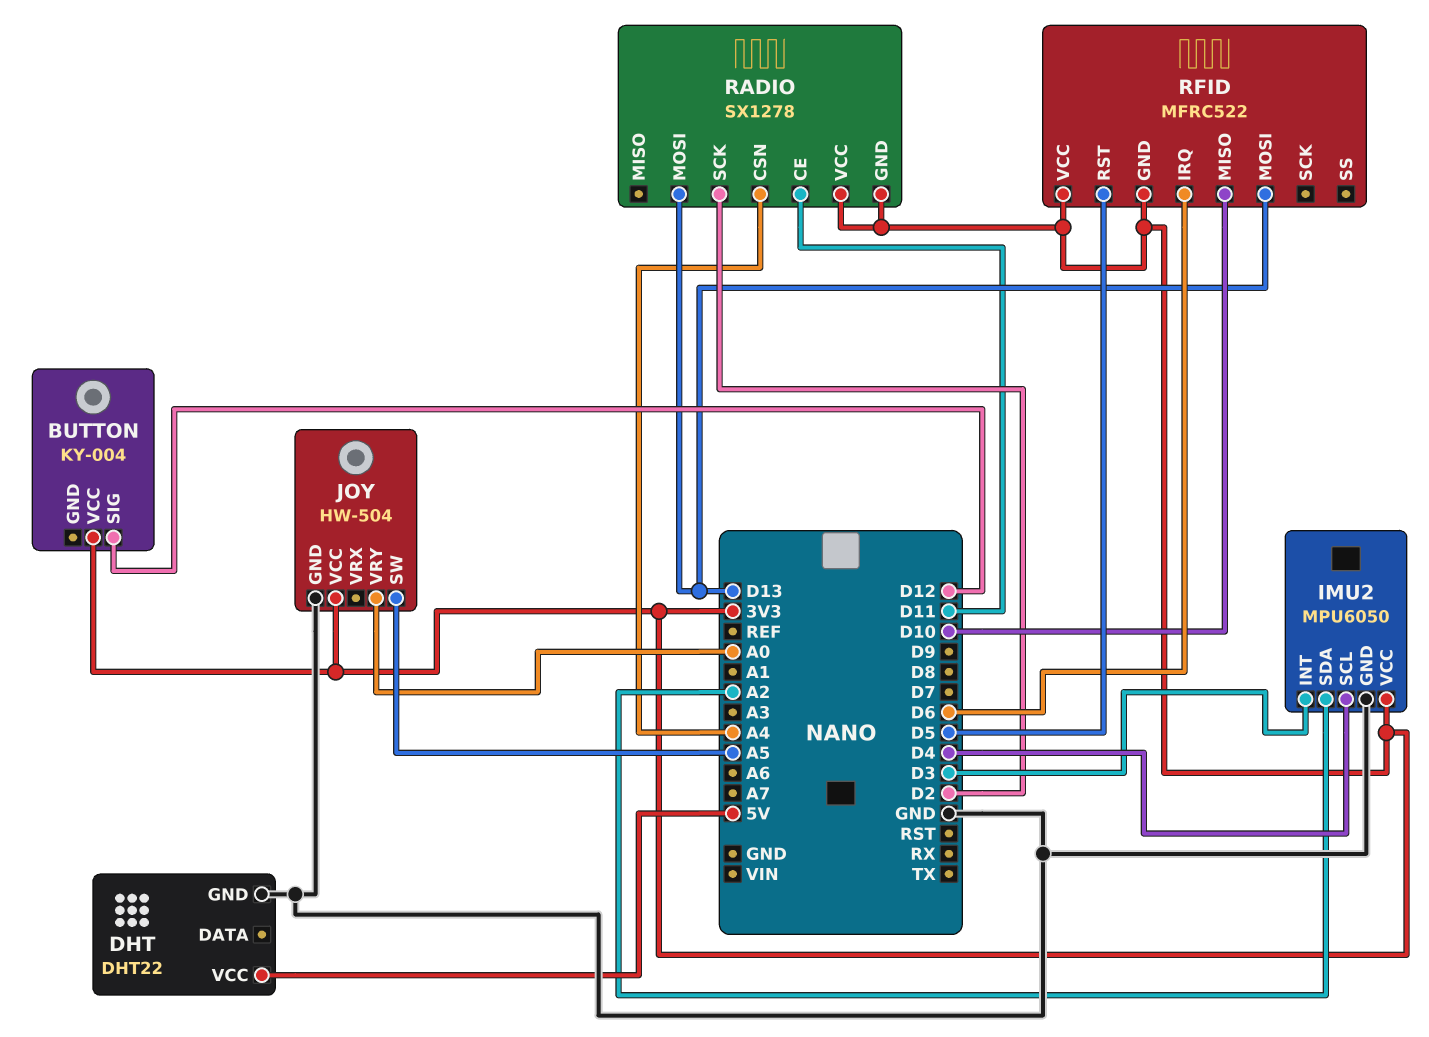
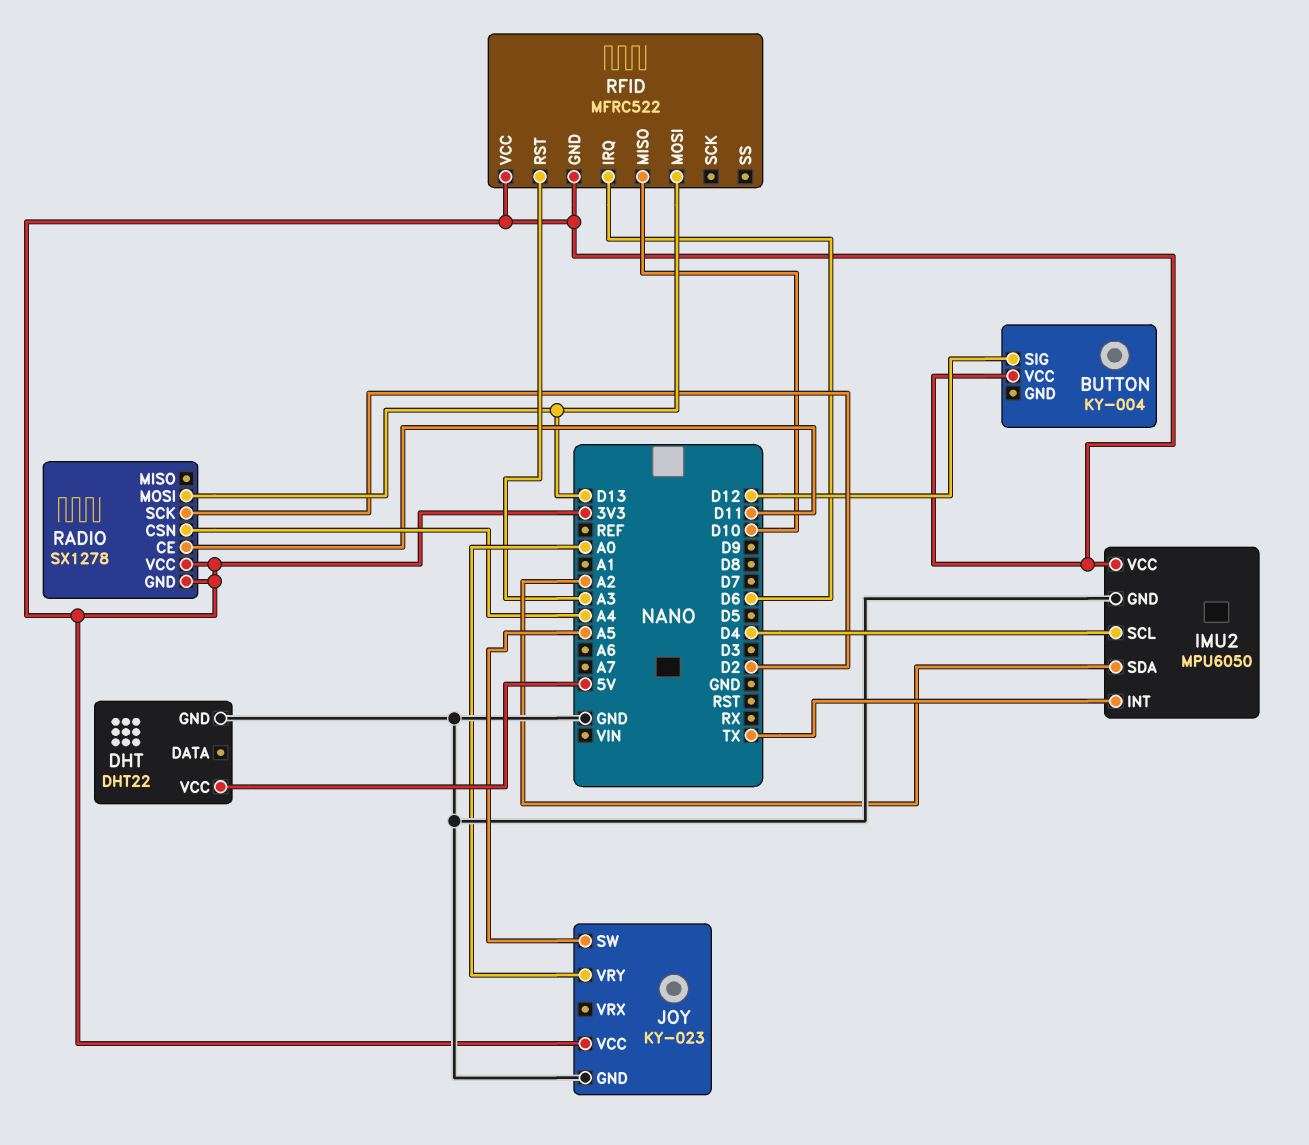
IMU2 pin INT: D3 -> TX
JOY: HW-504 -> KY-023
RFID pin RST: D5 -> A3

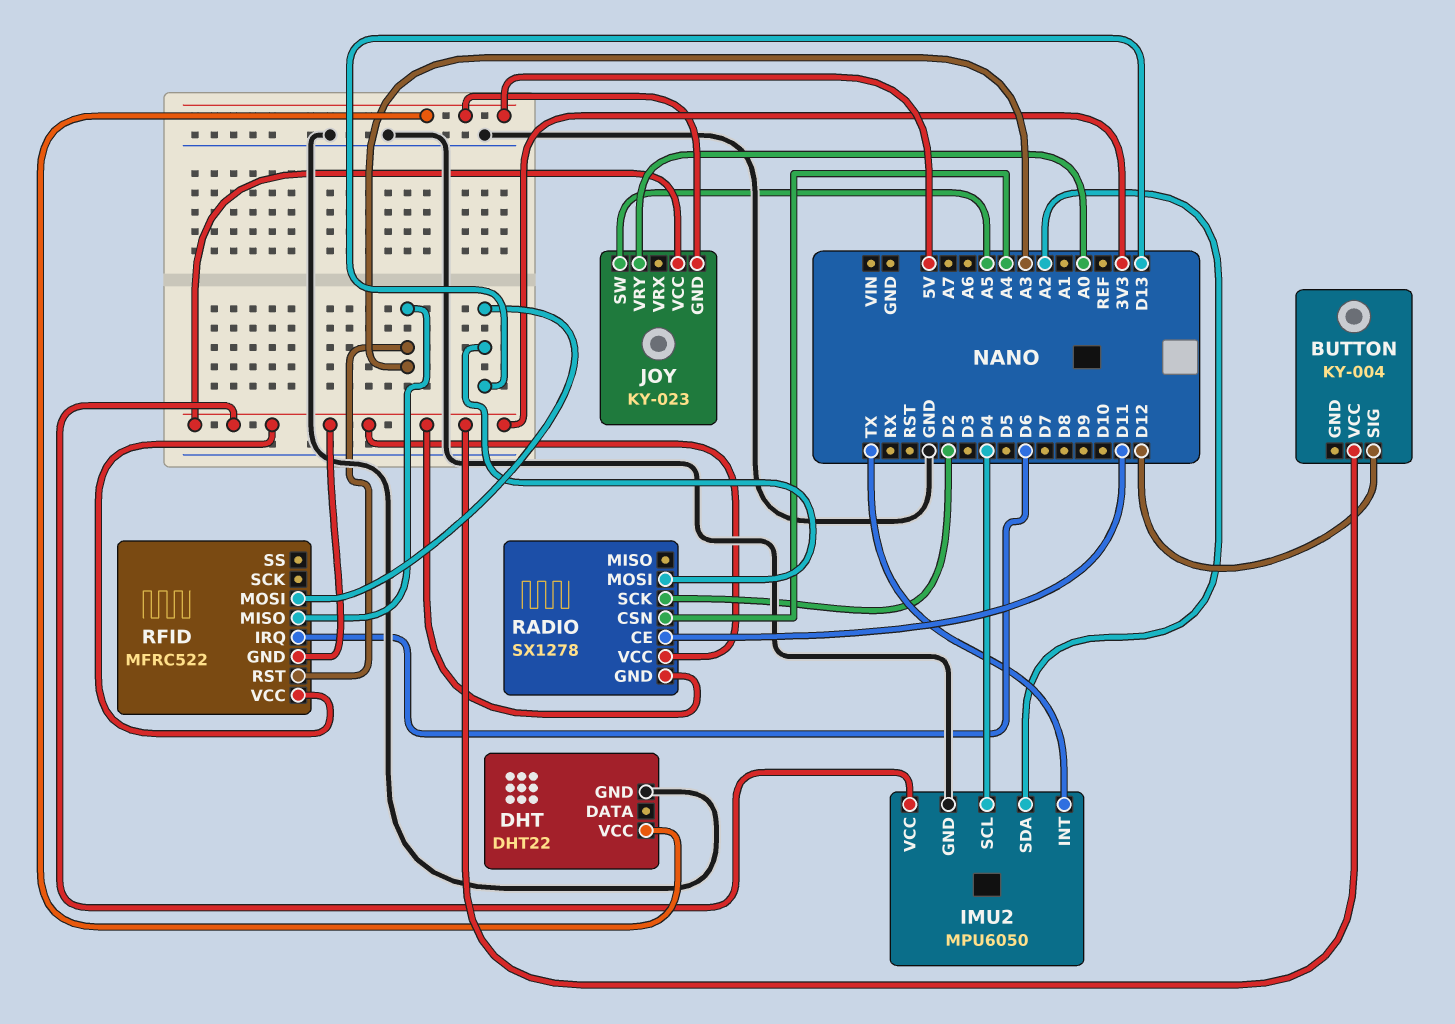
JOY pin GND: GND -> 5V
RFID pin MISO: D10 -> A3

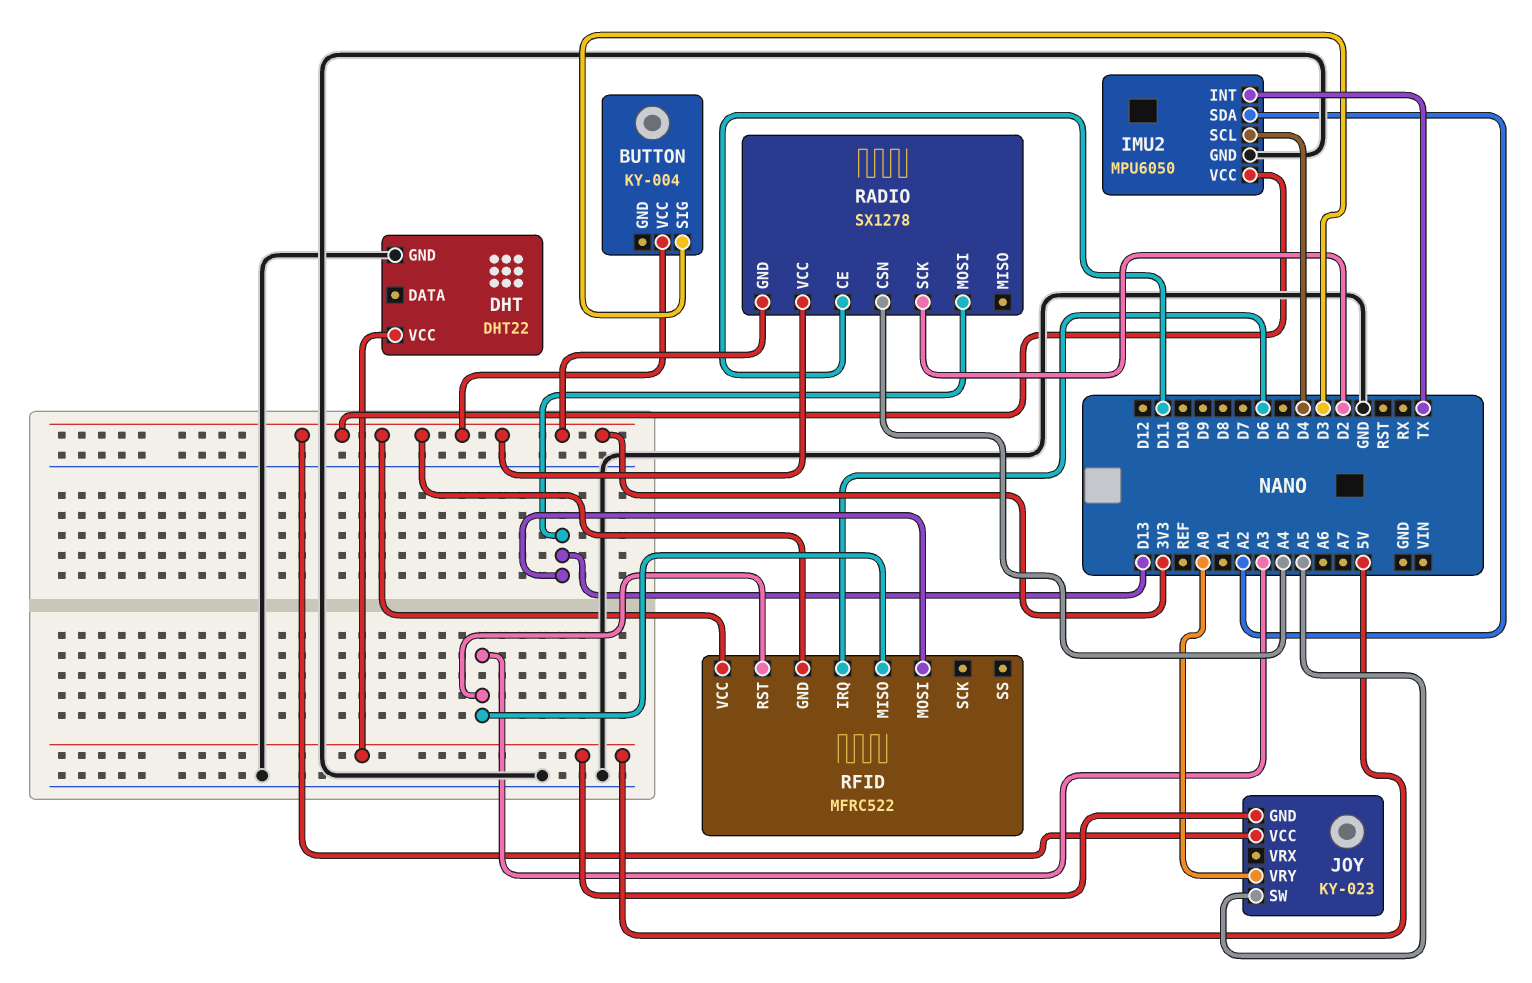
BUTTON pin SIG: D12 -> D3

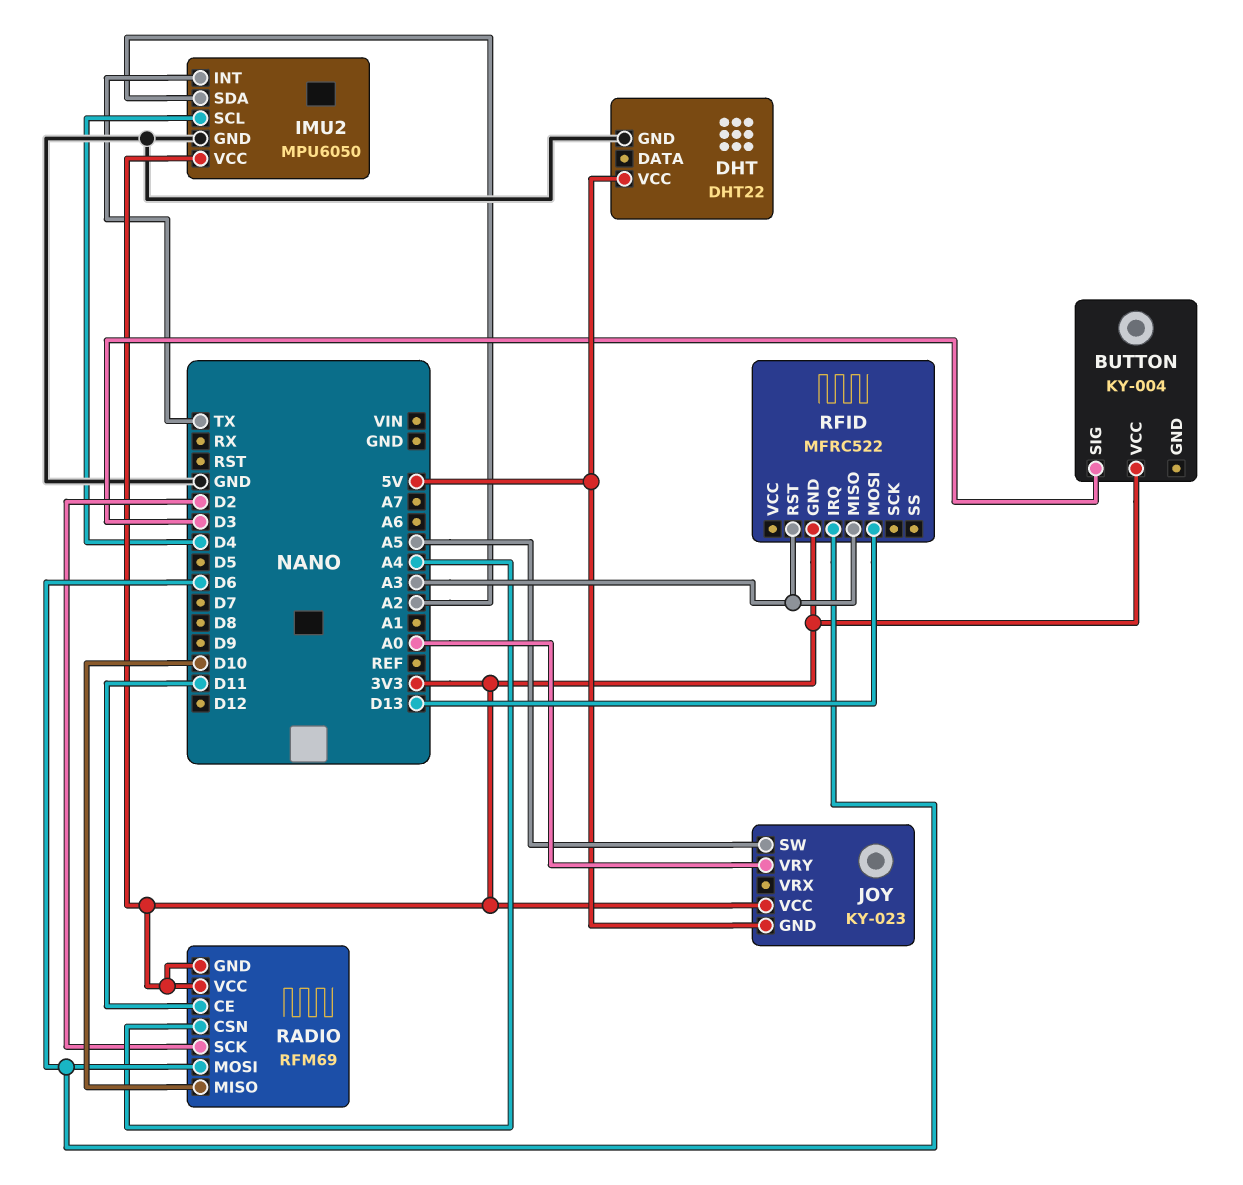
RADIO: SX1278 -> RFM69
RADIO pin MISO: none -> D10
RADIO pin MOSI: D13 -> D6
RFID pin VCC: 3V3 -> none

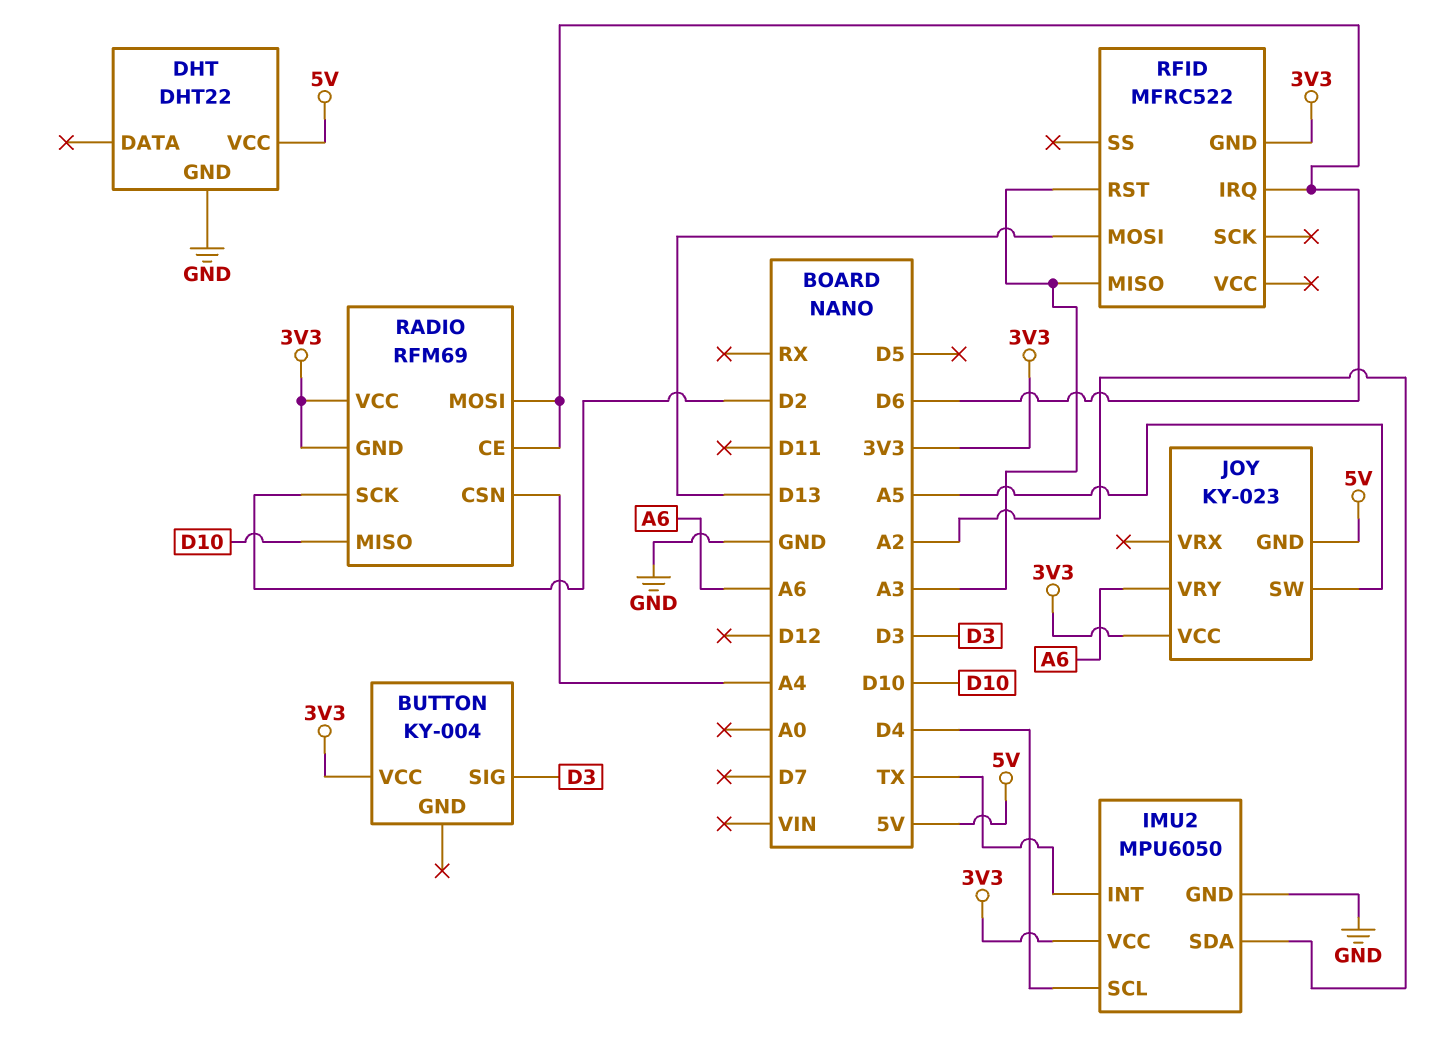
JOY pin VRY: A0 -> A6
RADIO pin CE: D11 -> D6

